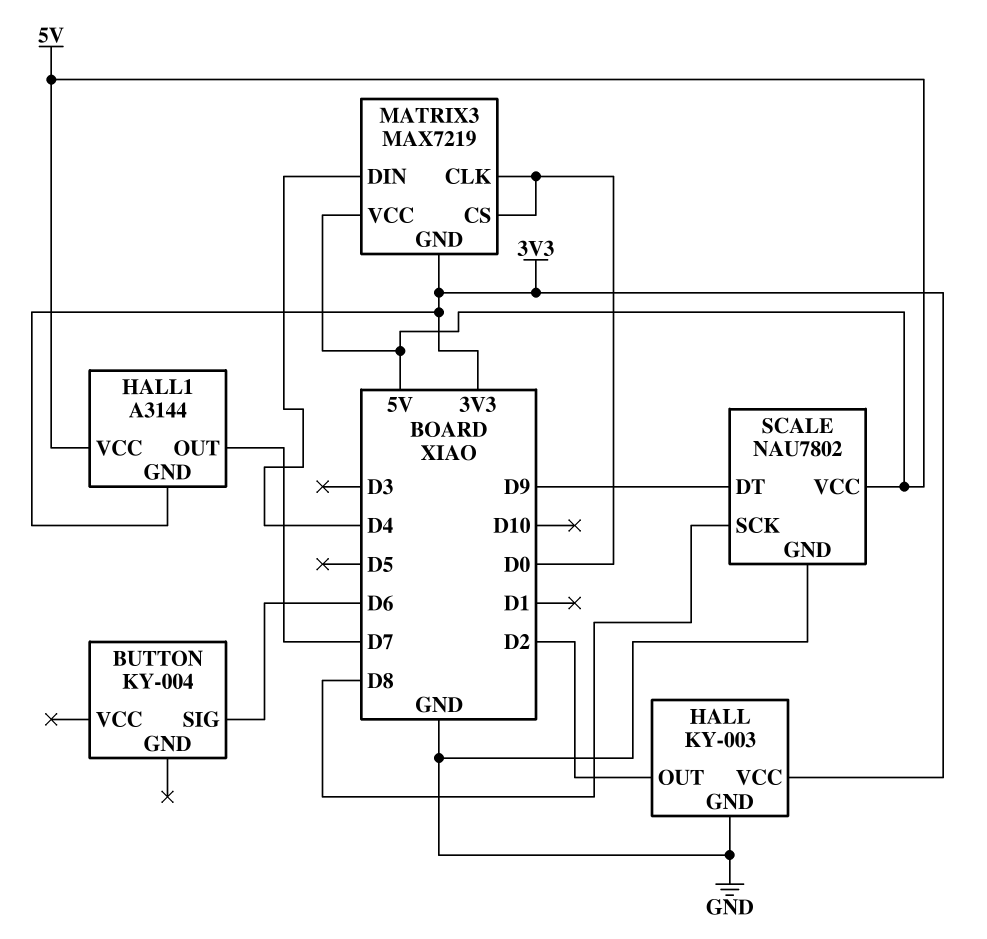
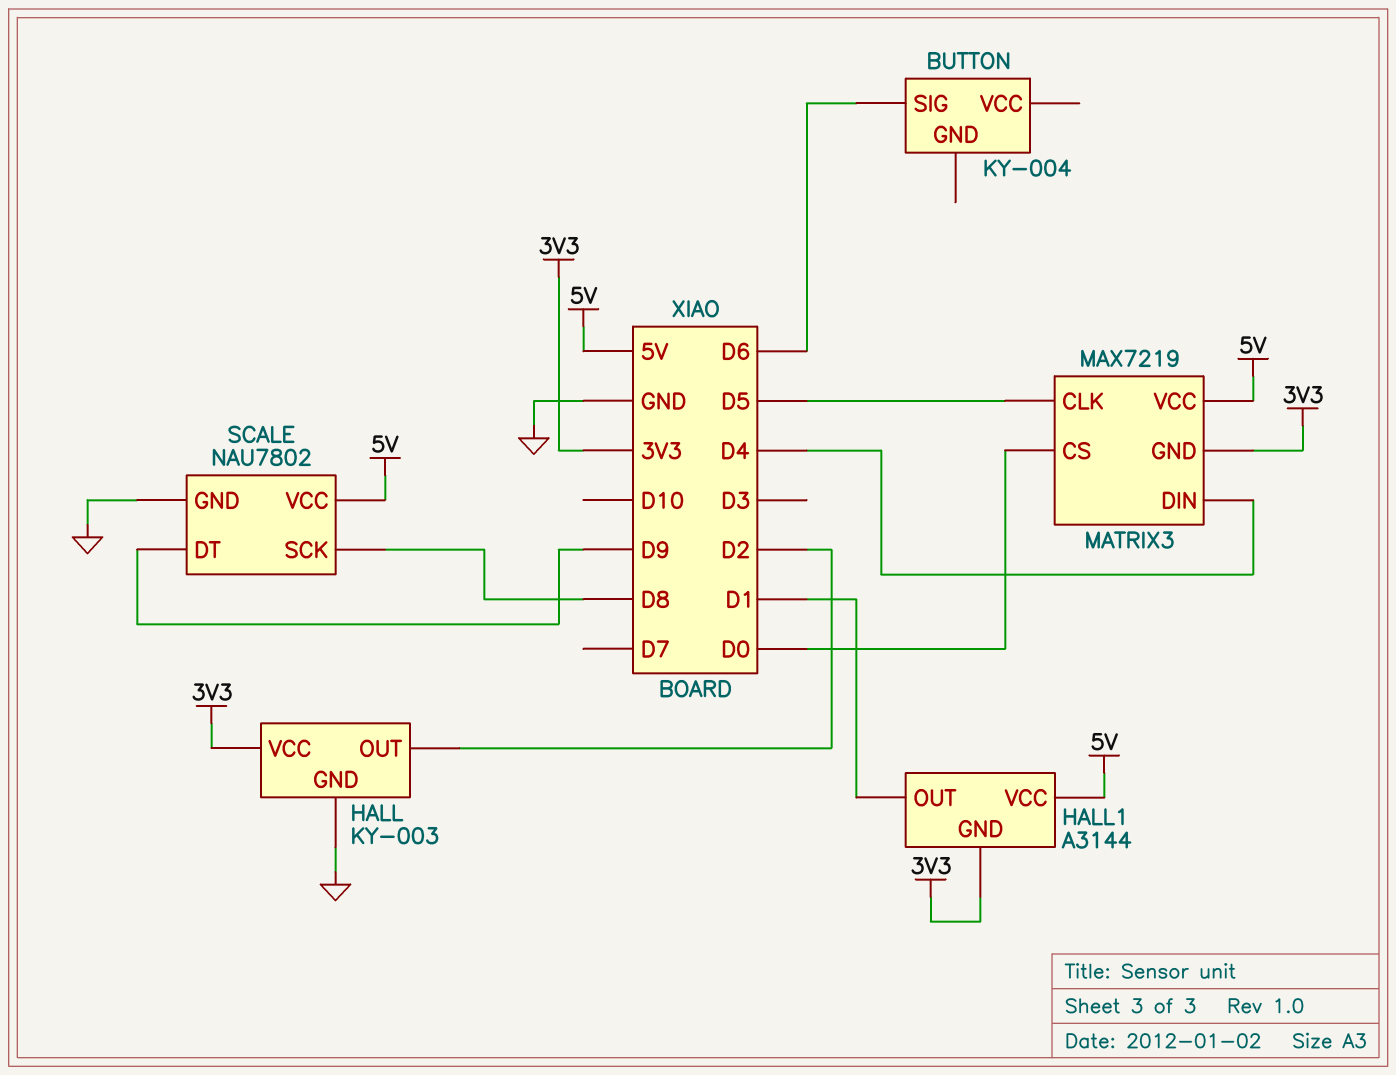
HALL1 pin OUT: D7 -> D1
MATRIX3 pin CLK: D0 -> D5

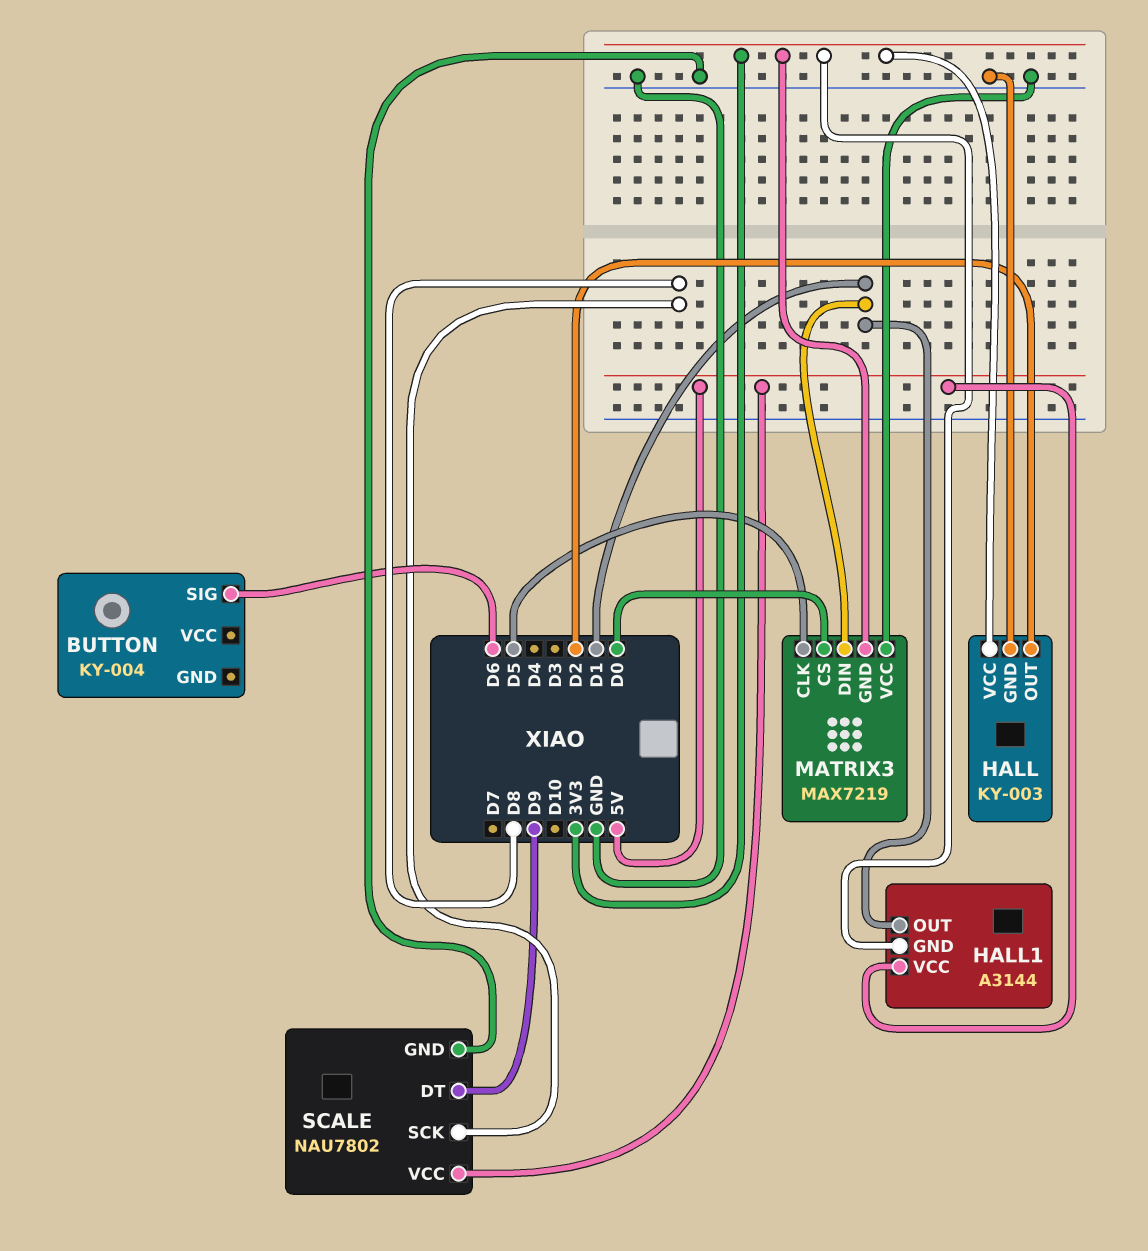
MATRIX3 pin DIN: D4 -> D1
MATRIX3 pin VCC: 5V -> GND

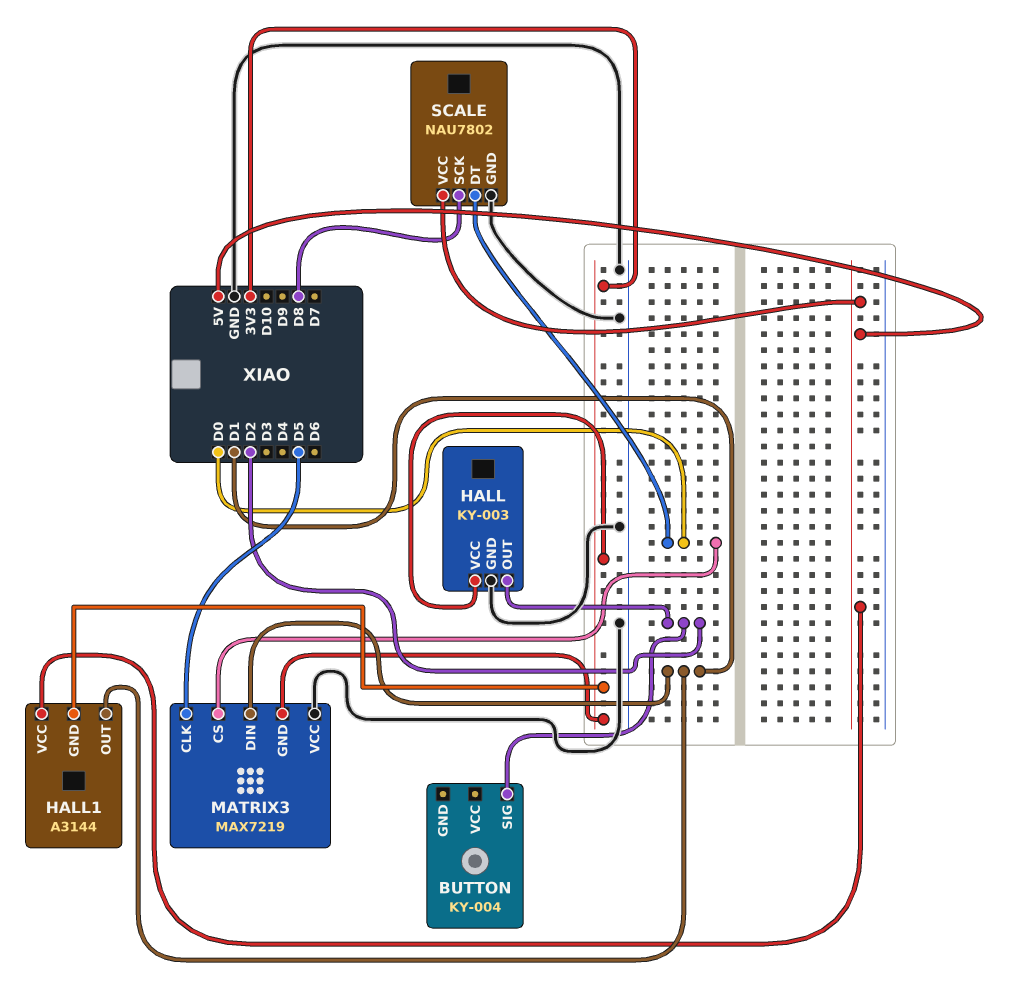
BUTTON pin SIG: D6 -> D2
SCALE pin DT: D9 -> D0

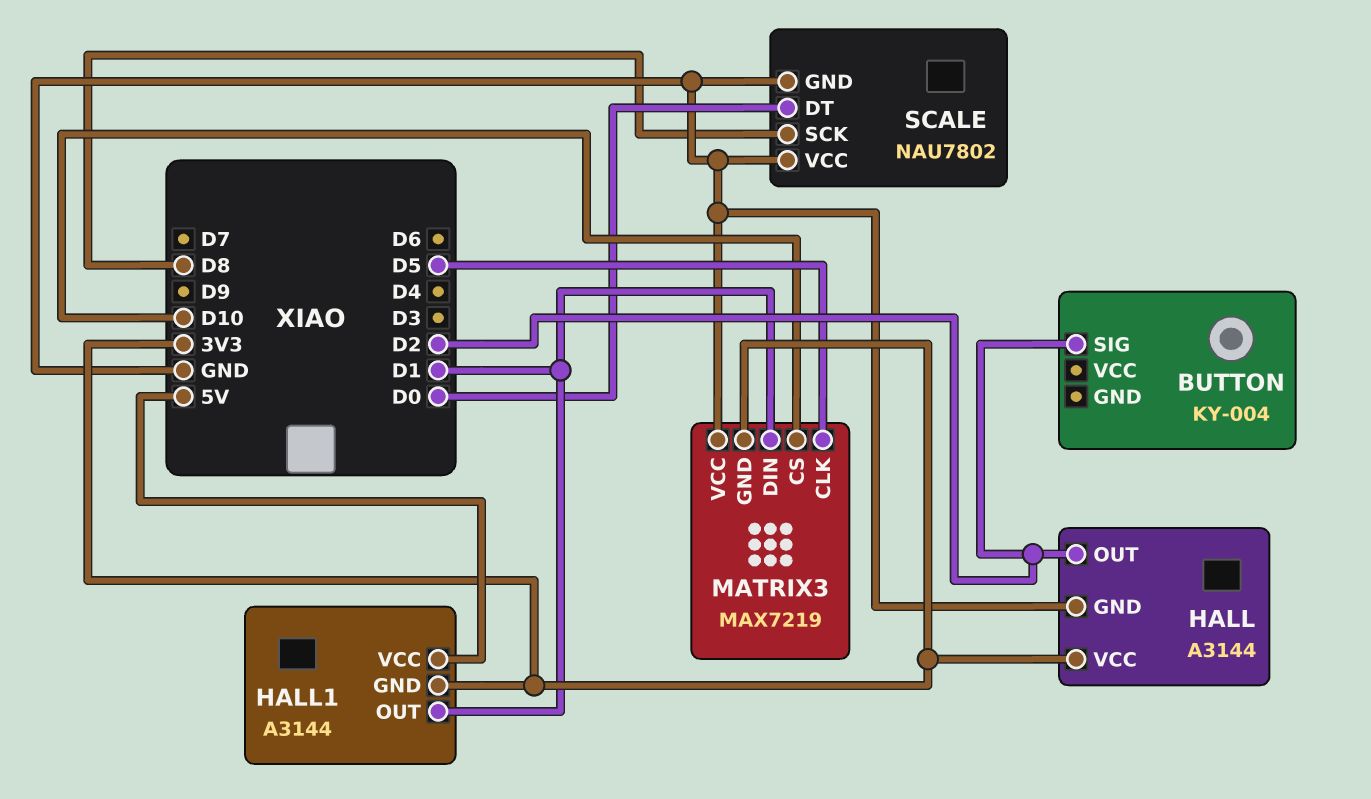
HALL: KY-003 -> A3144
MATRIX3 pin CS: D0 -> D10
SCALE pin VCC: 5V -> GND

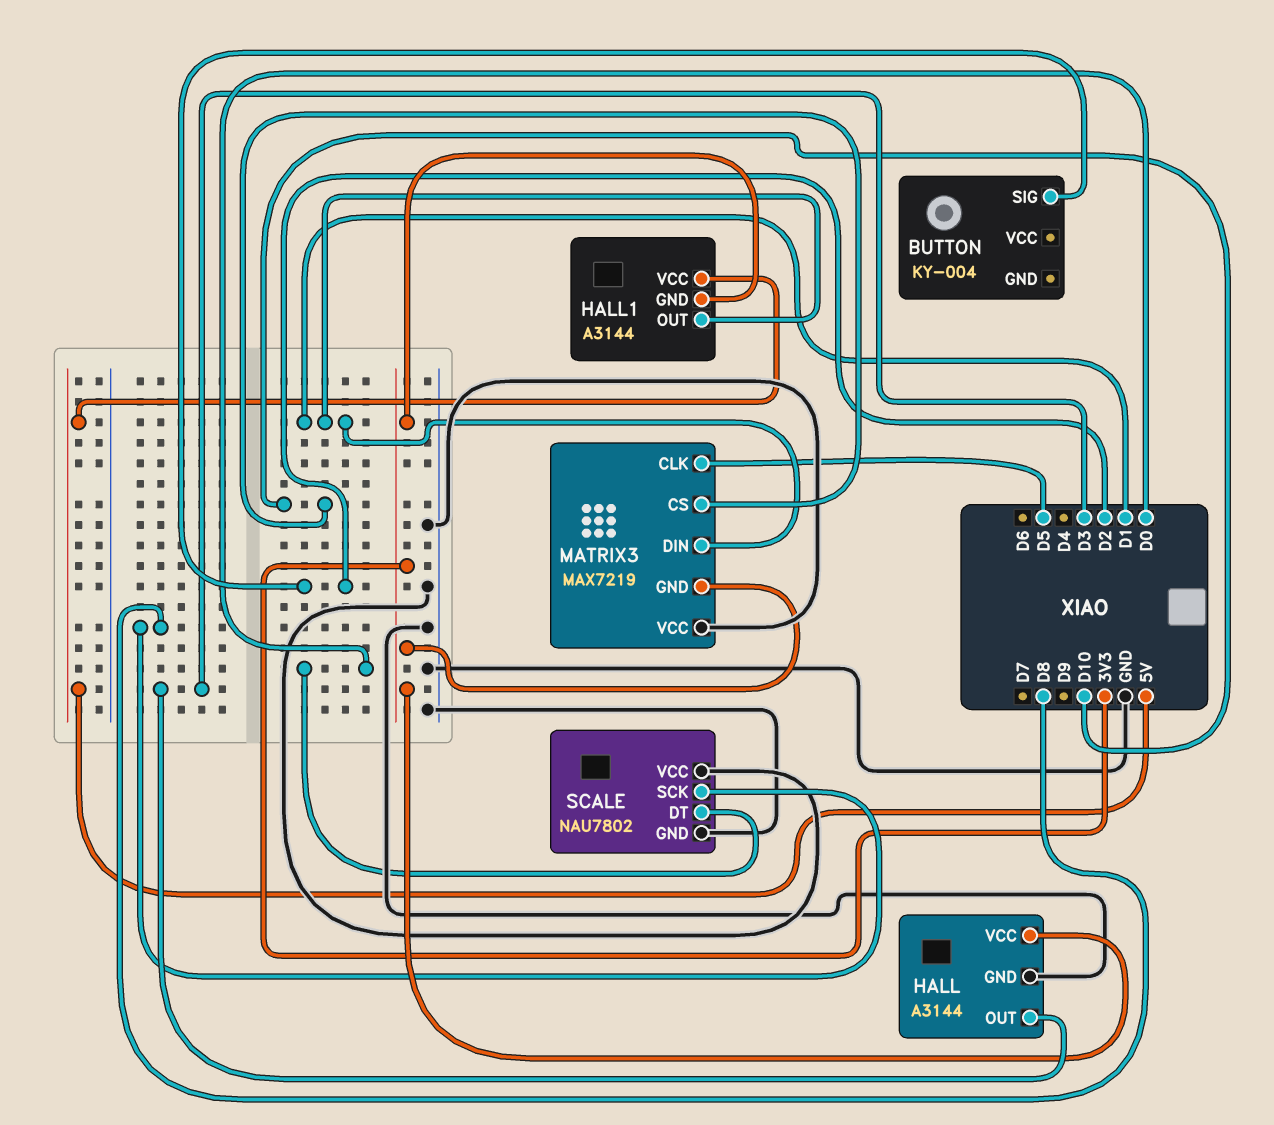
HALL pin OUT: D2 -> D3

